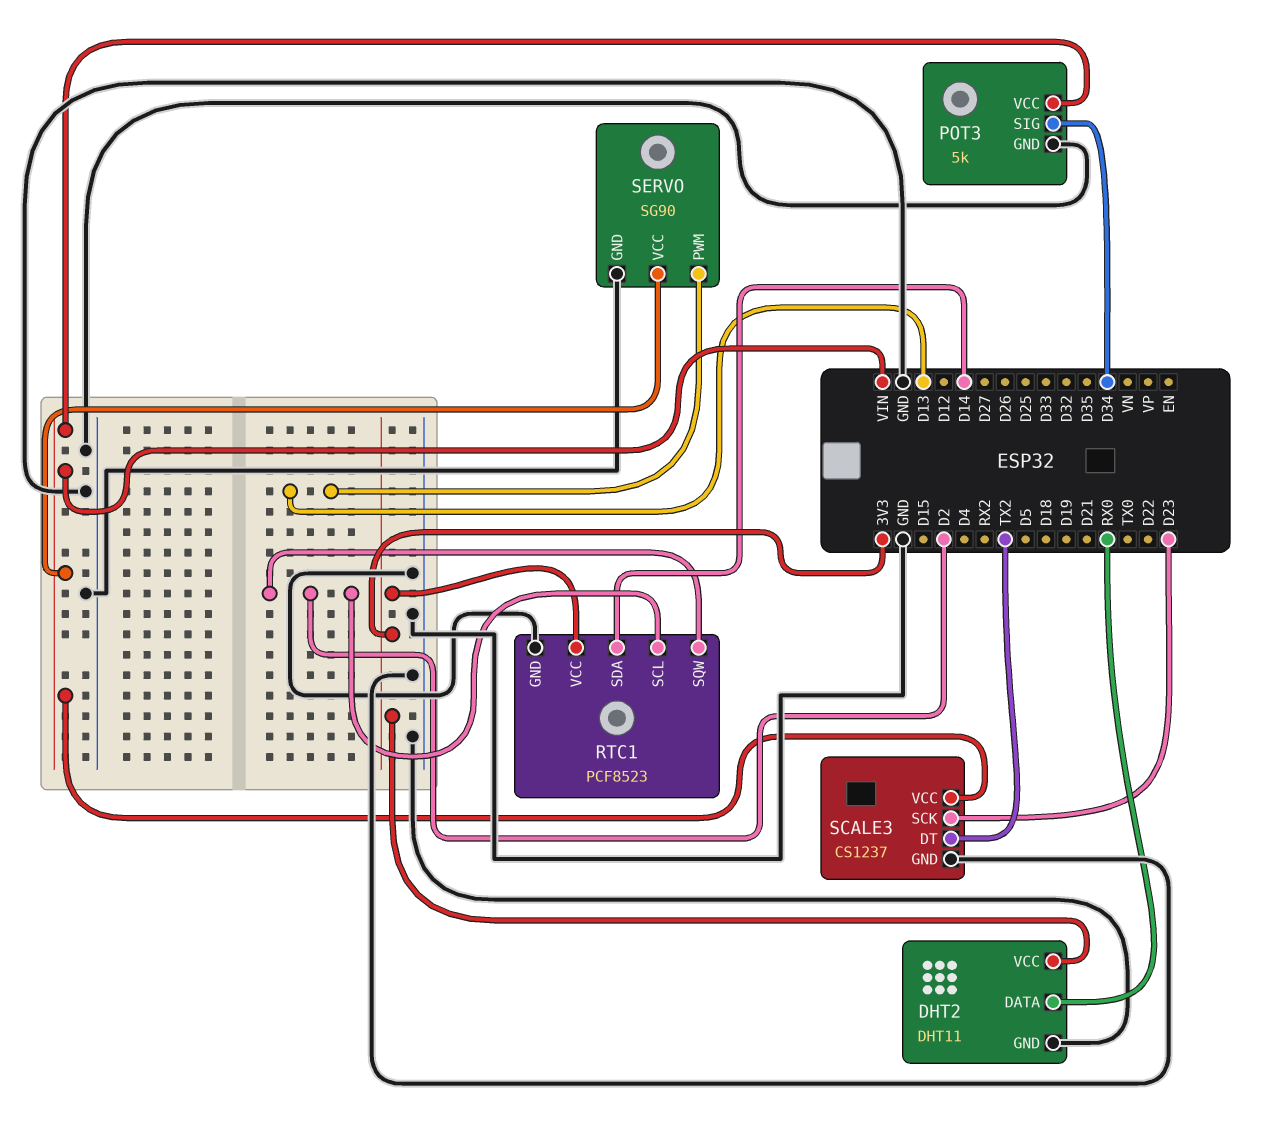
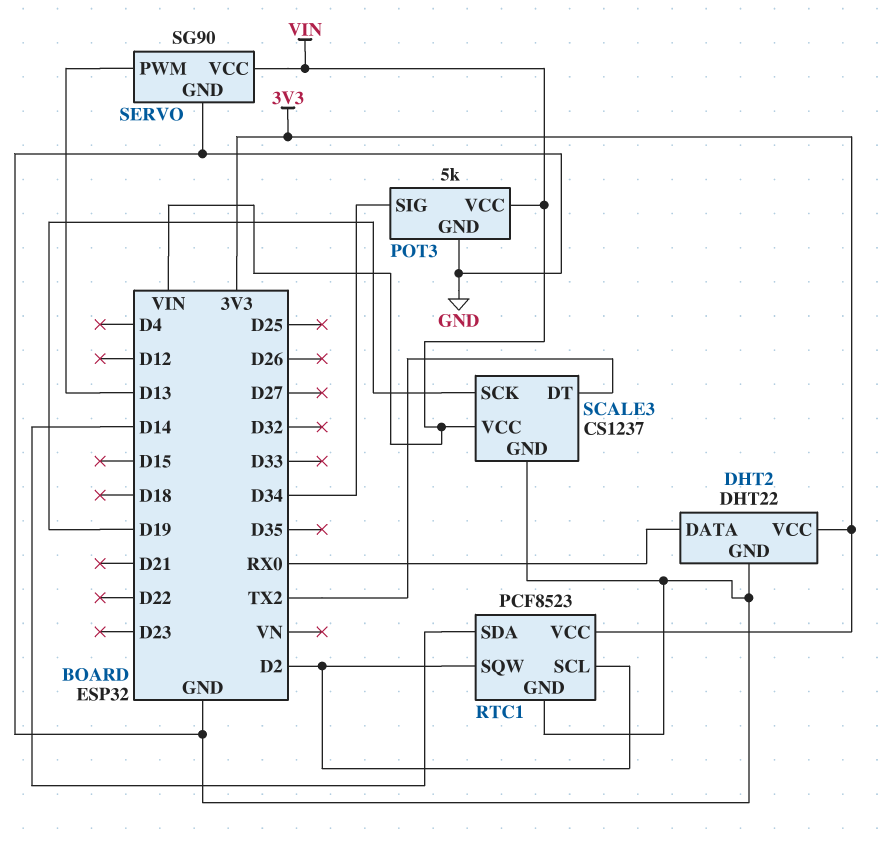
DHT2: DHT11 -> DHT22
SCALE3 pin SCK: D23 -> D19

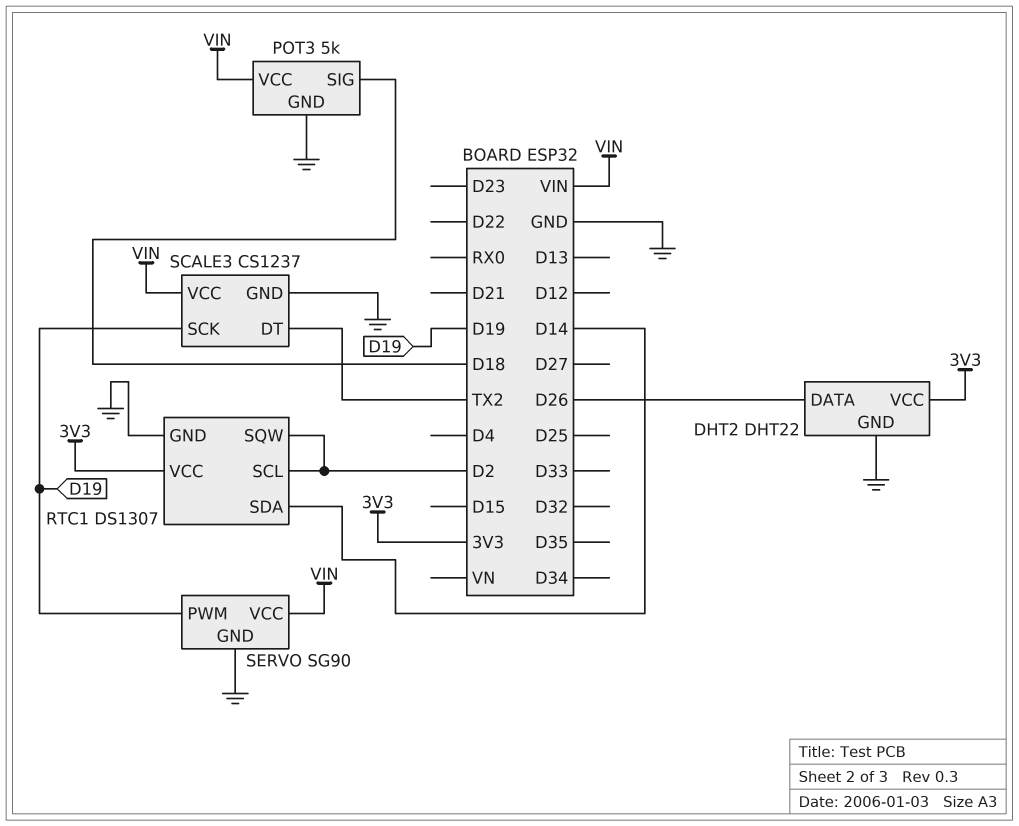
DHT2 pin DATA: RX0 -> D26
POT3 pin SIG: D34 -> D18
RTC1: PCF8523 -> DS1307
SERVO pin PWM: D13 -> D19

